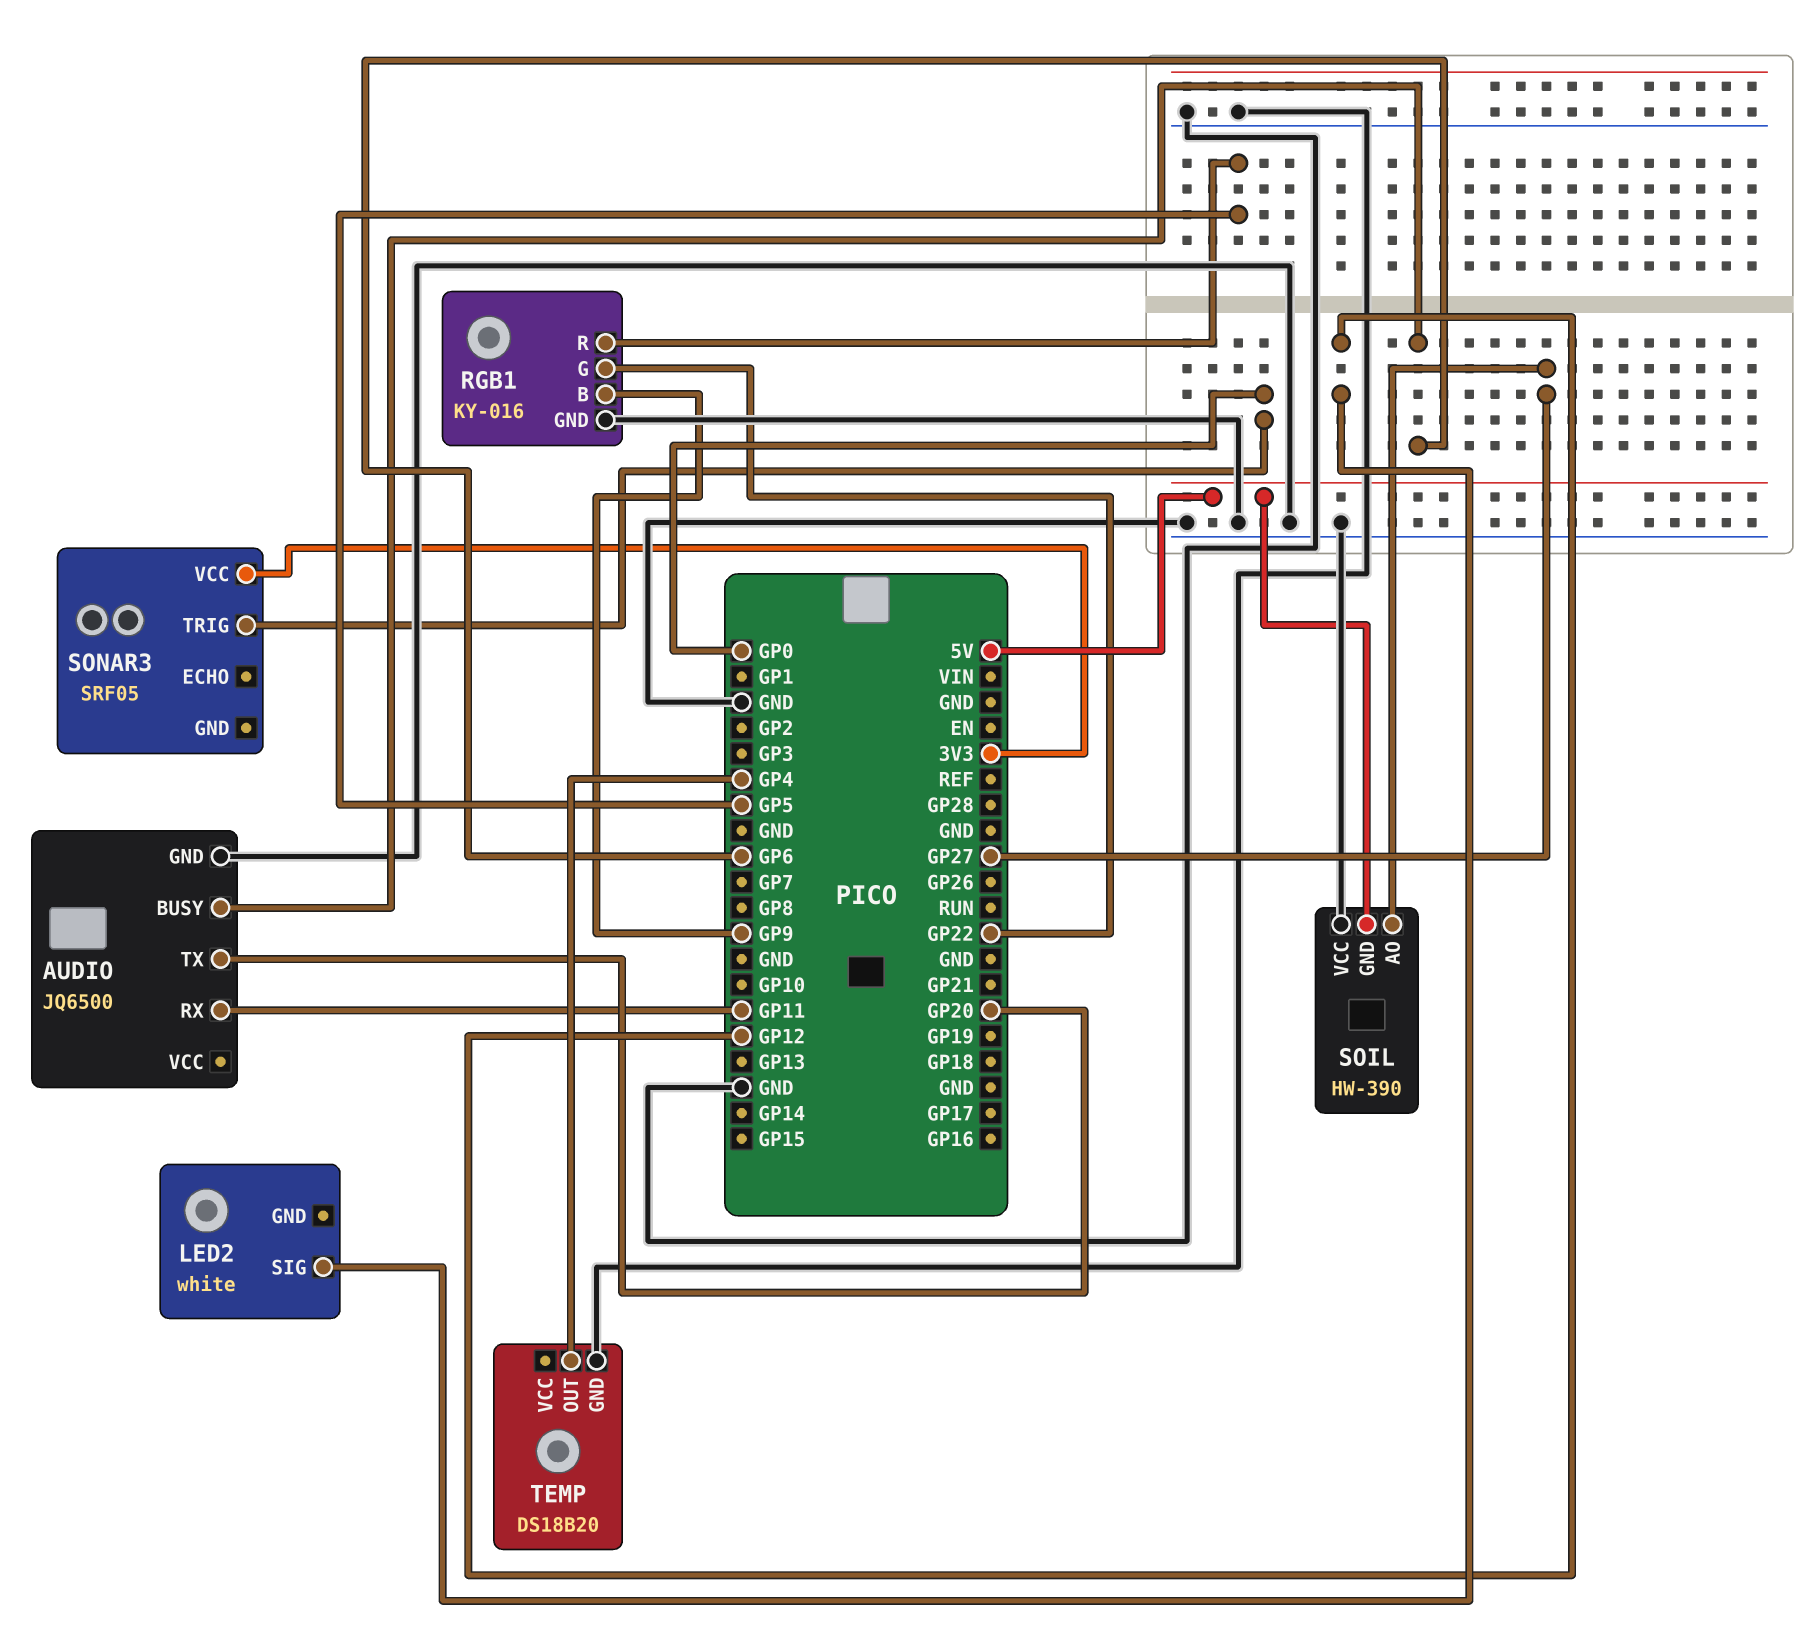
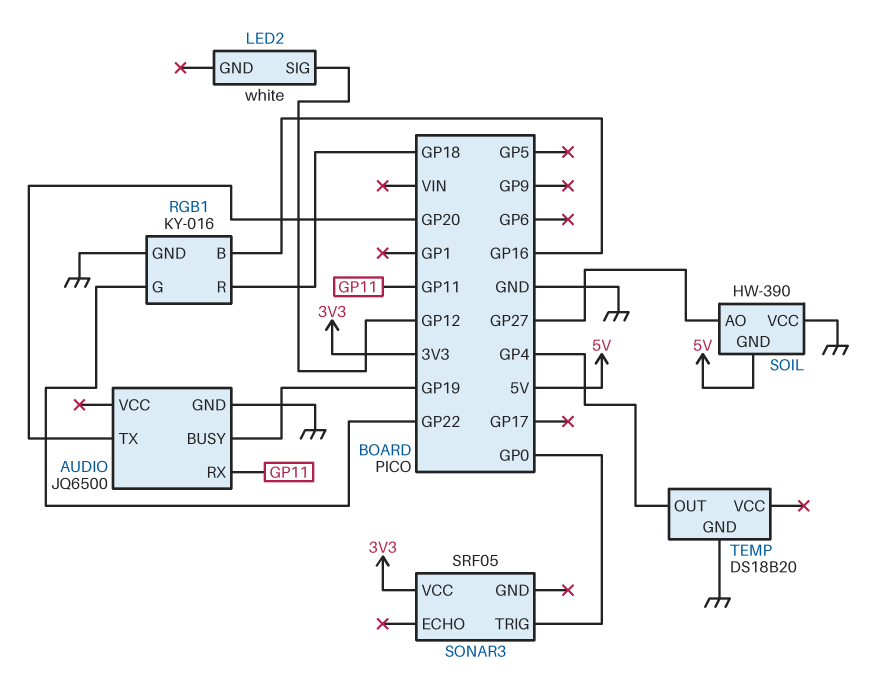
AUDIO pin BUSY: GP6 -> GP19
RGB1 pin B: GP9 -> GP16
RGB1 pin R: GP5 -> GP18

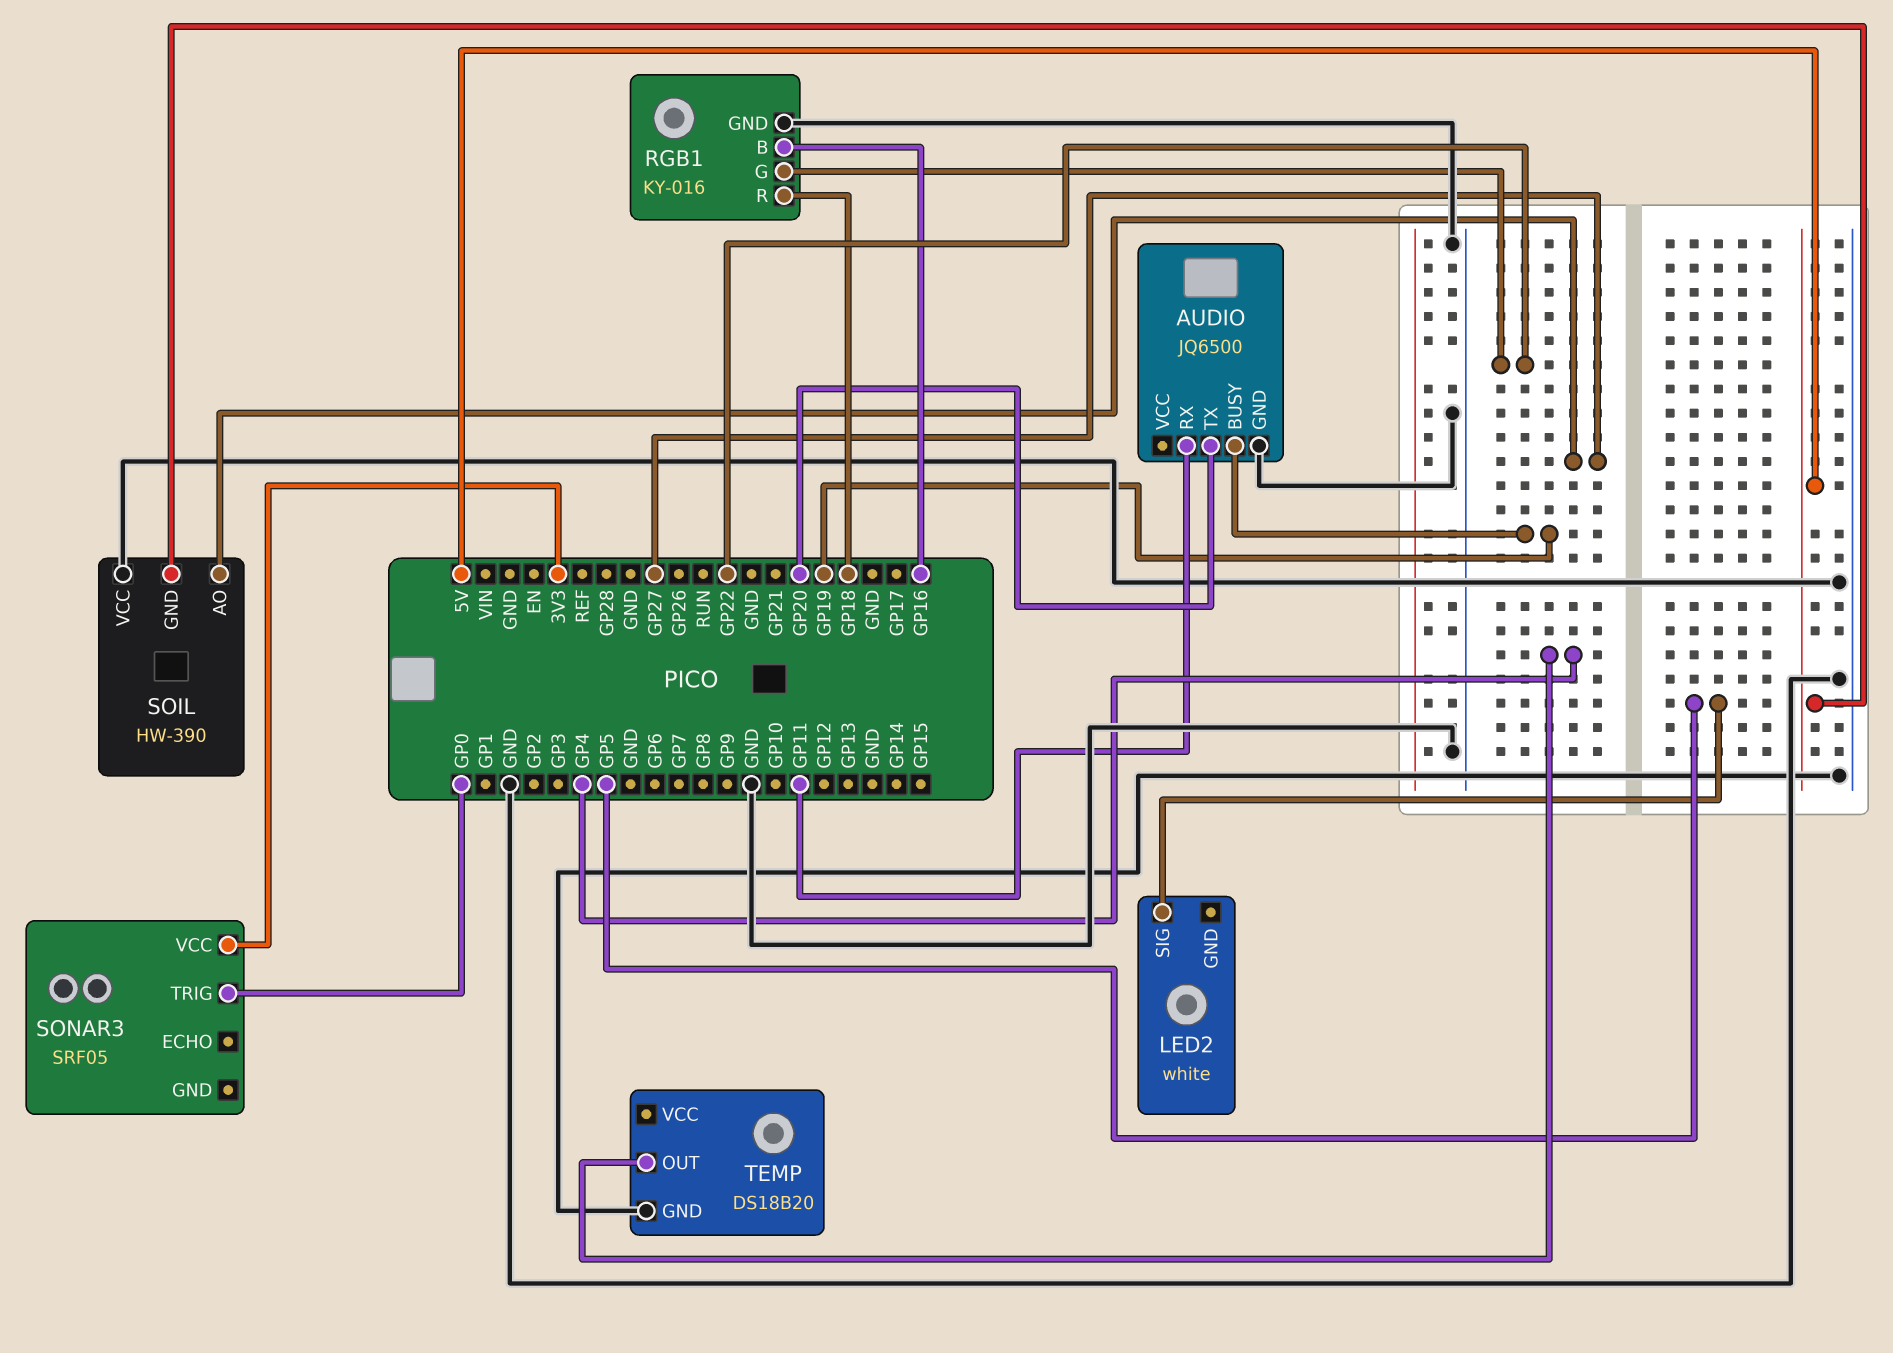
LED2 pin SIG: GP12 -> GP5

